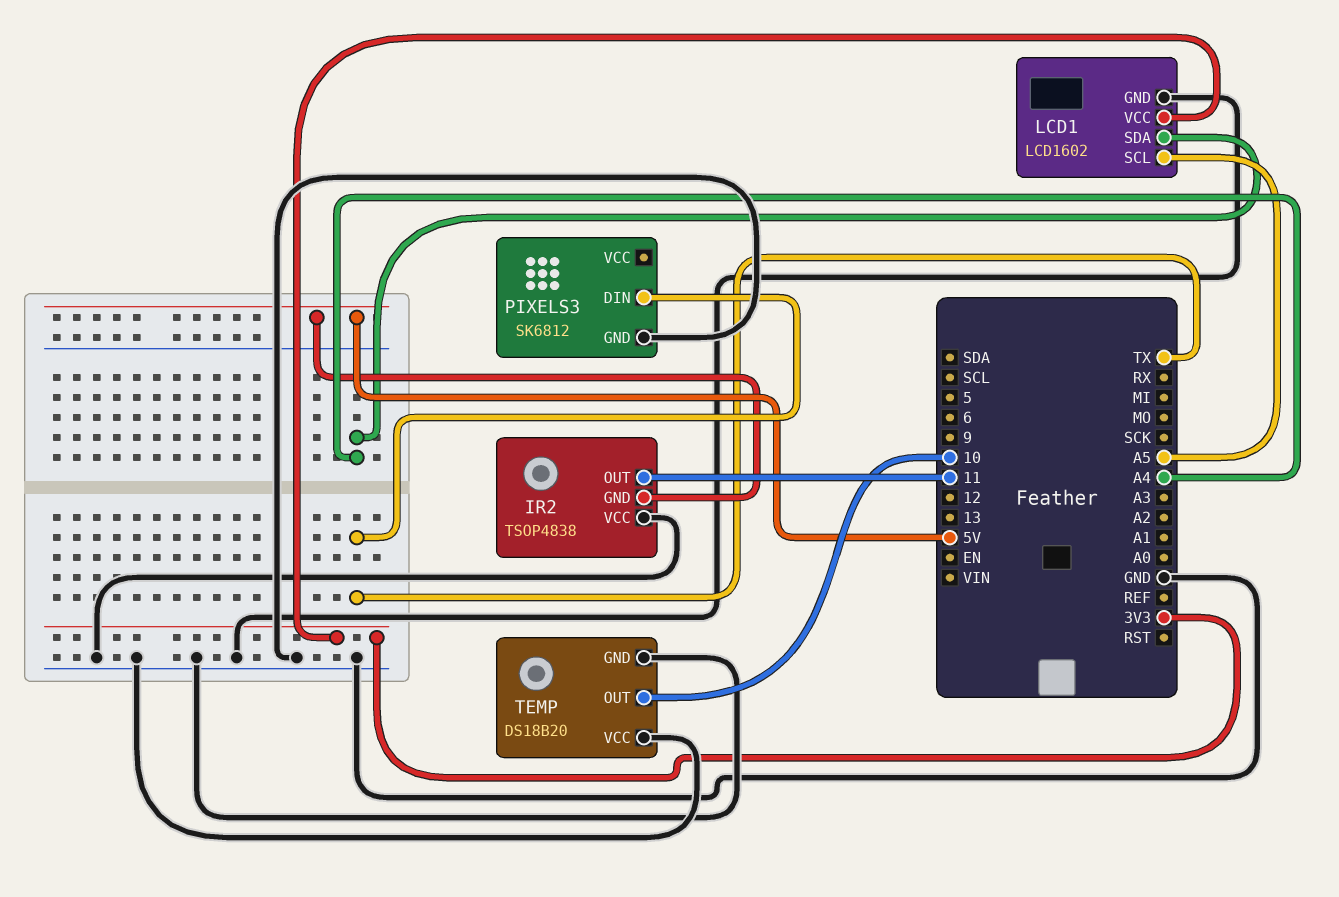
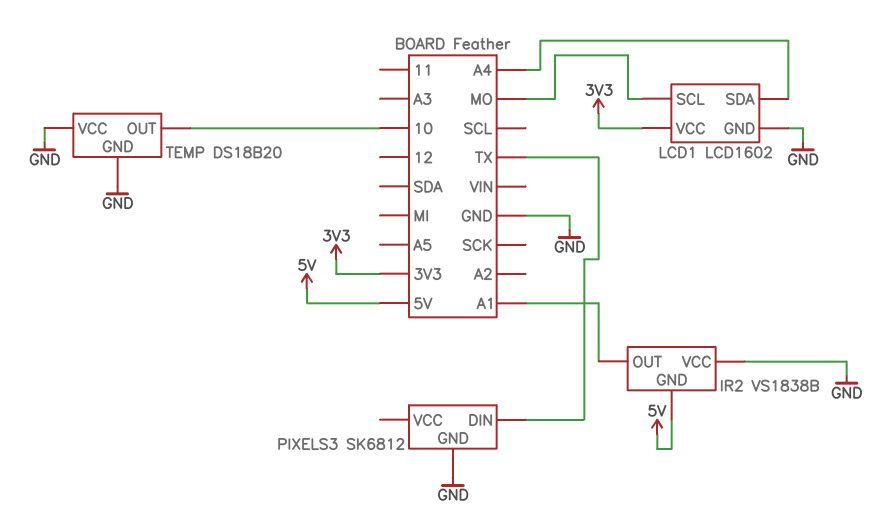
IR2: TSOP4838 -> VS1838B
IR2 pin OUT: 11 -> A1
LCD1 pin SCL: A5 -> MO

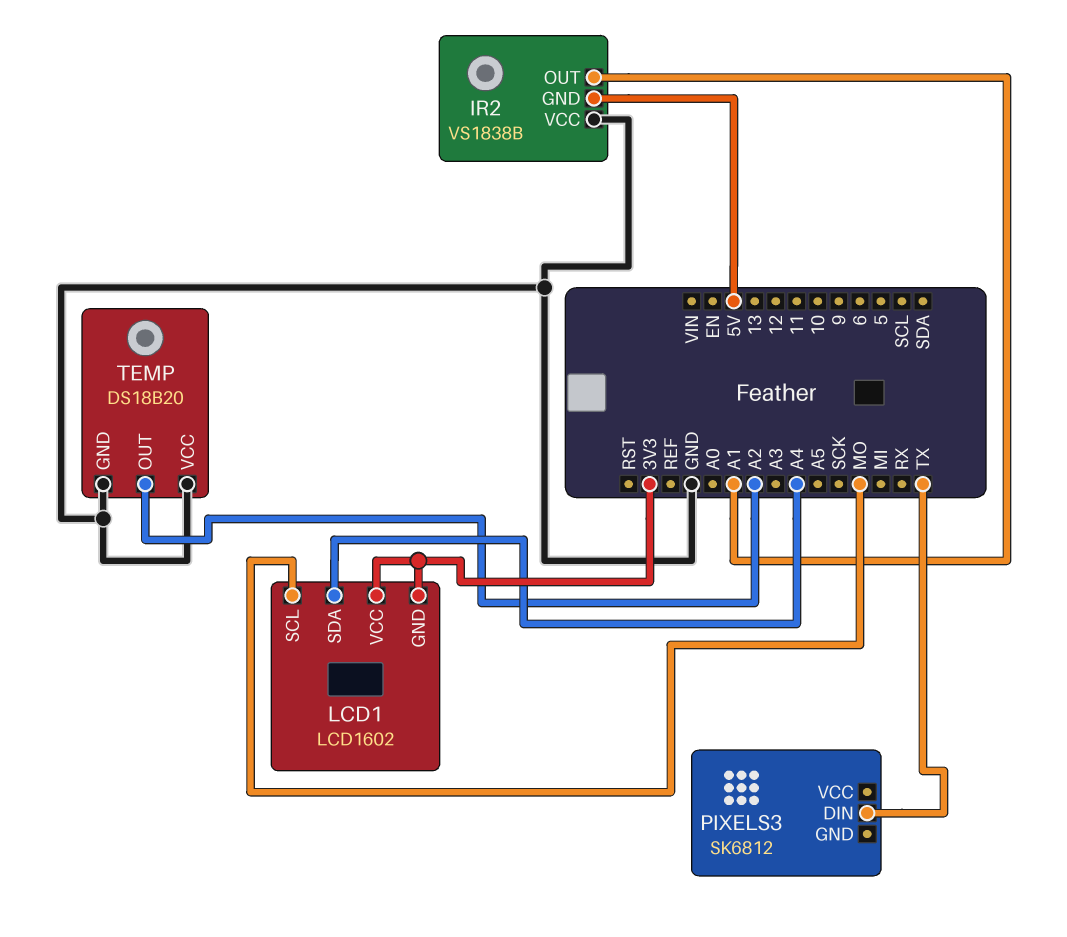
LCD1 pin GND: GND -> 3V3
PIXELS3 pin GND: GND -> none
TEMP pin OUT: 10 -> A2

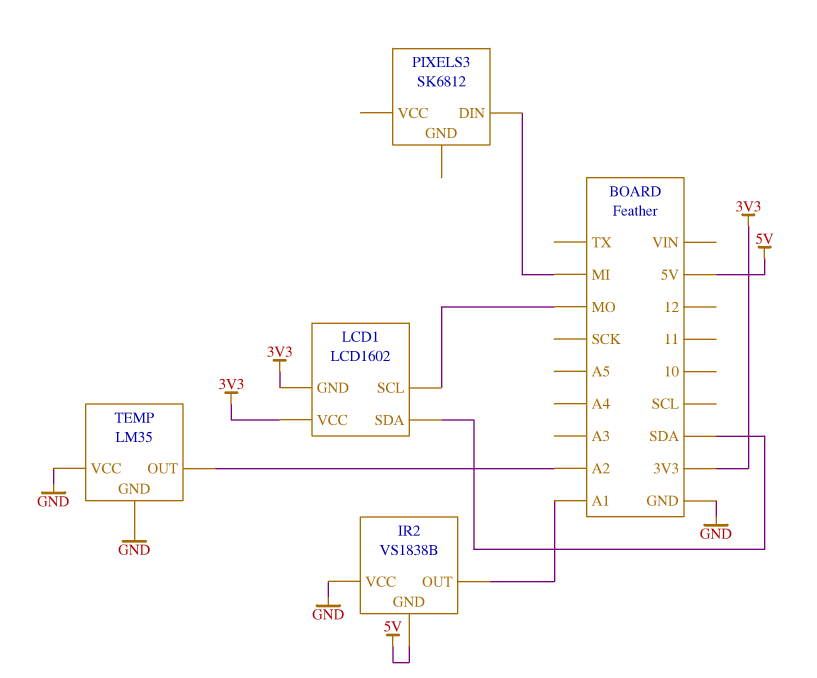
LCD1 pin SDA: A4 -> SDA
PIXELS3 pin DIN: TX -> MI
TEMP: DS18B20 -> LM35

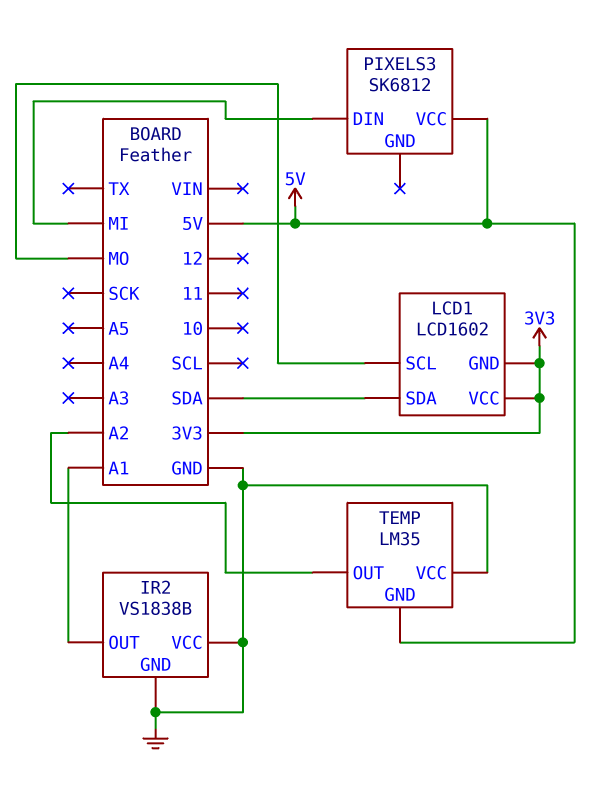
IR2 pin GND: 5V -> GND
PIXELS3 pin VCC: none -> 5V
TEMP pin GND: GND -> 5V

